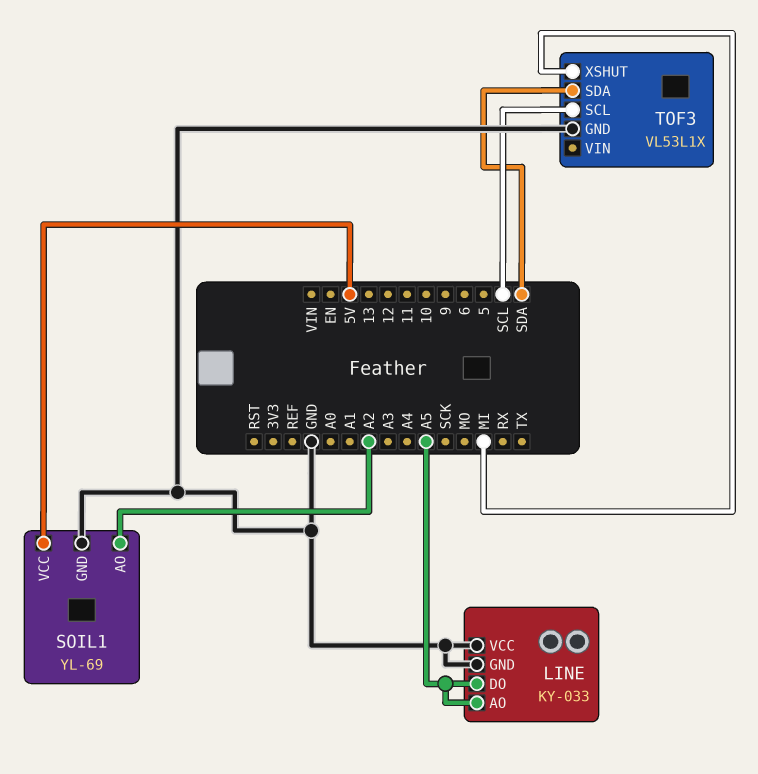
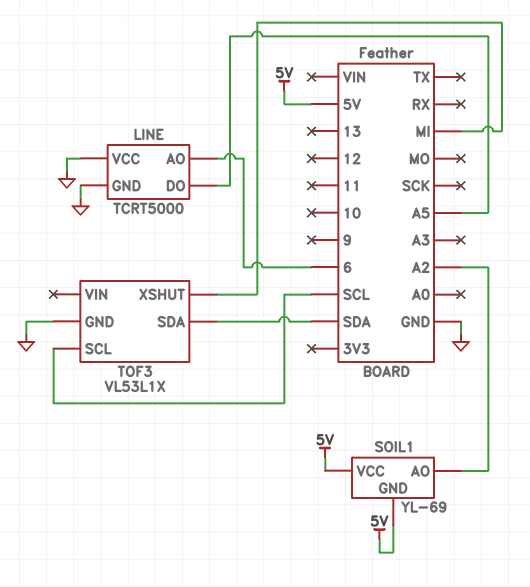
LINE: KY-033 -> TCRT5000
LINE pin AO: A5 -> 6
SOIL1 pin GND: GND -> 5V

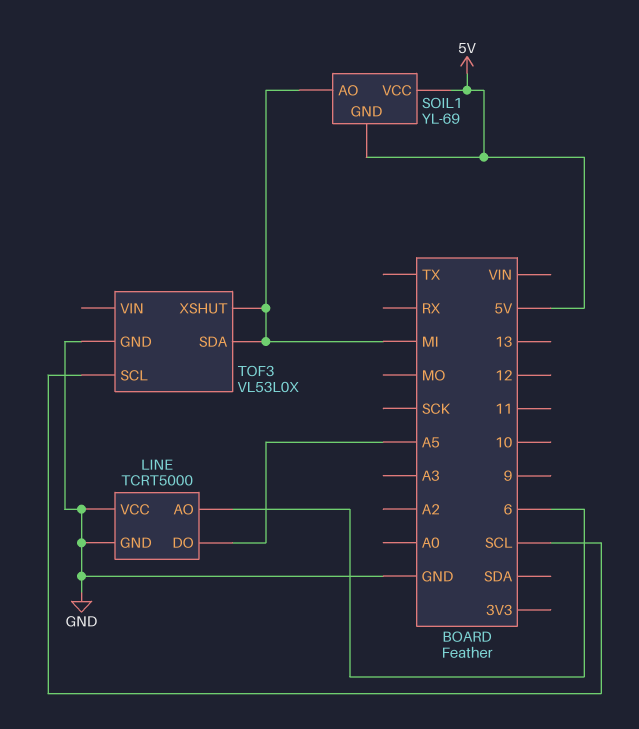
SOIL1 pin AO: A2 -> MI
TOF3: VL53L1X -> VL53L0X
TOF3 pin SDA: SDA -> MI

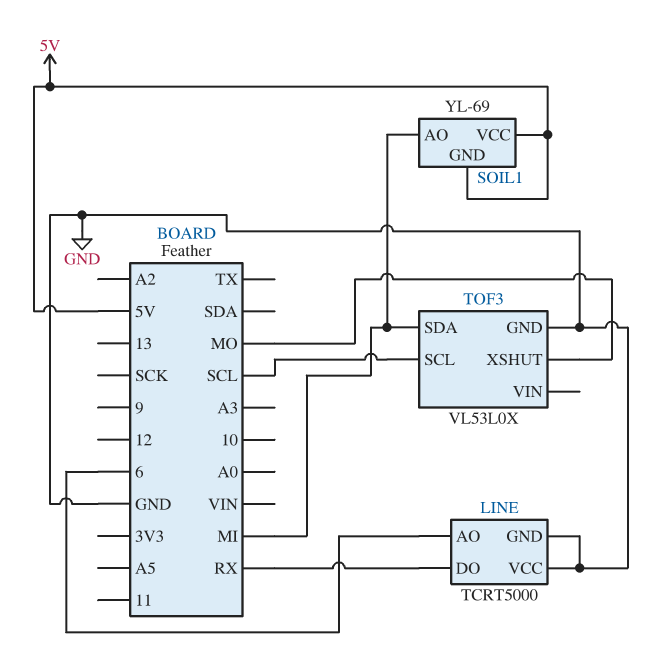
LINE pin DO: A5 -> RX
TOF3 pin XSHUT: MI -> MO

